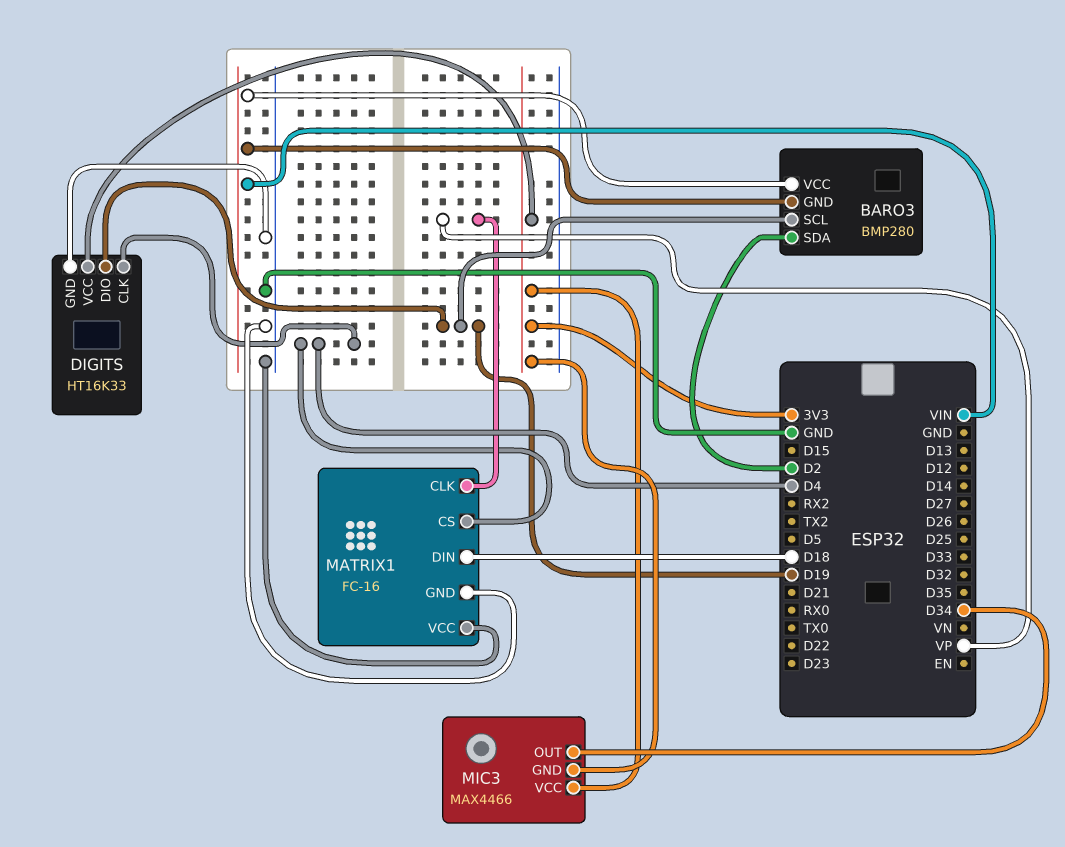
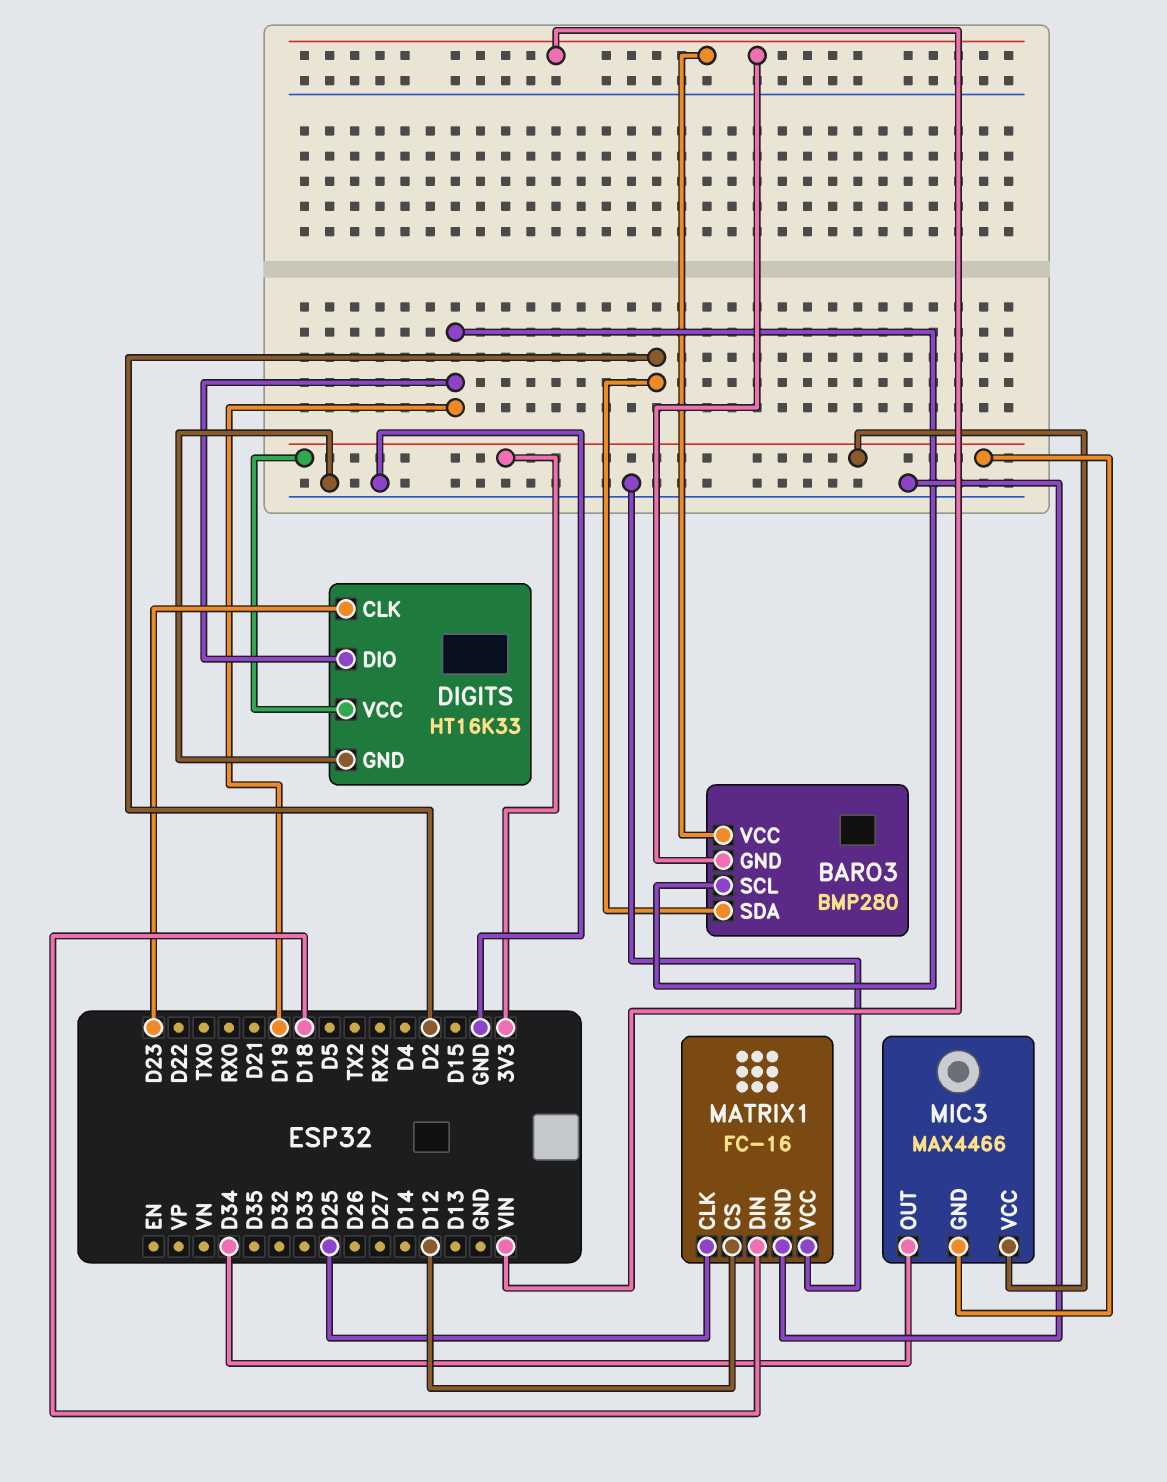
DIGITS pin CLK: D4 -> D23
MATRIX1 pin CLK: VP -> D25
MATRIX1 pin CS: D4 -> D12

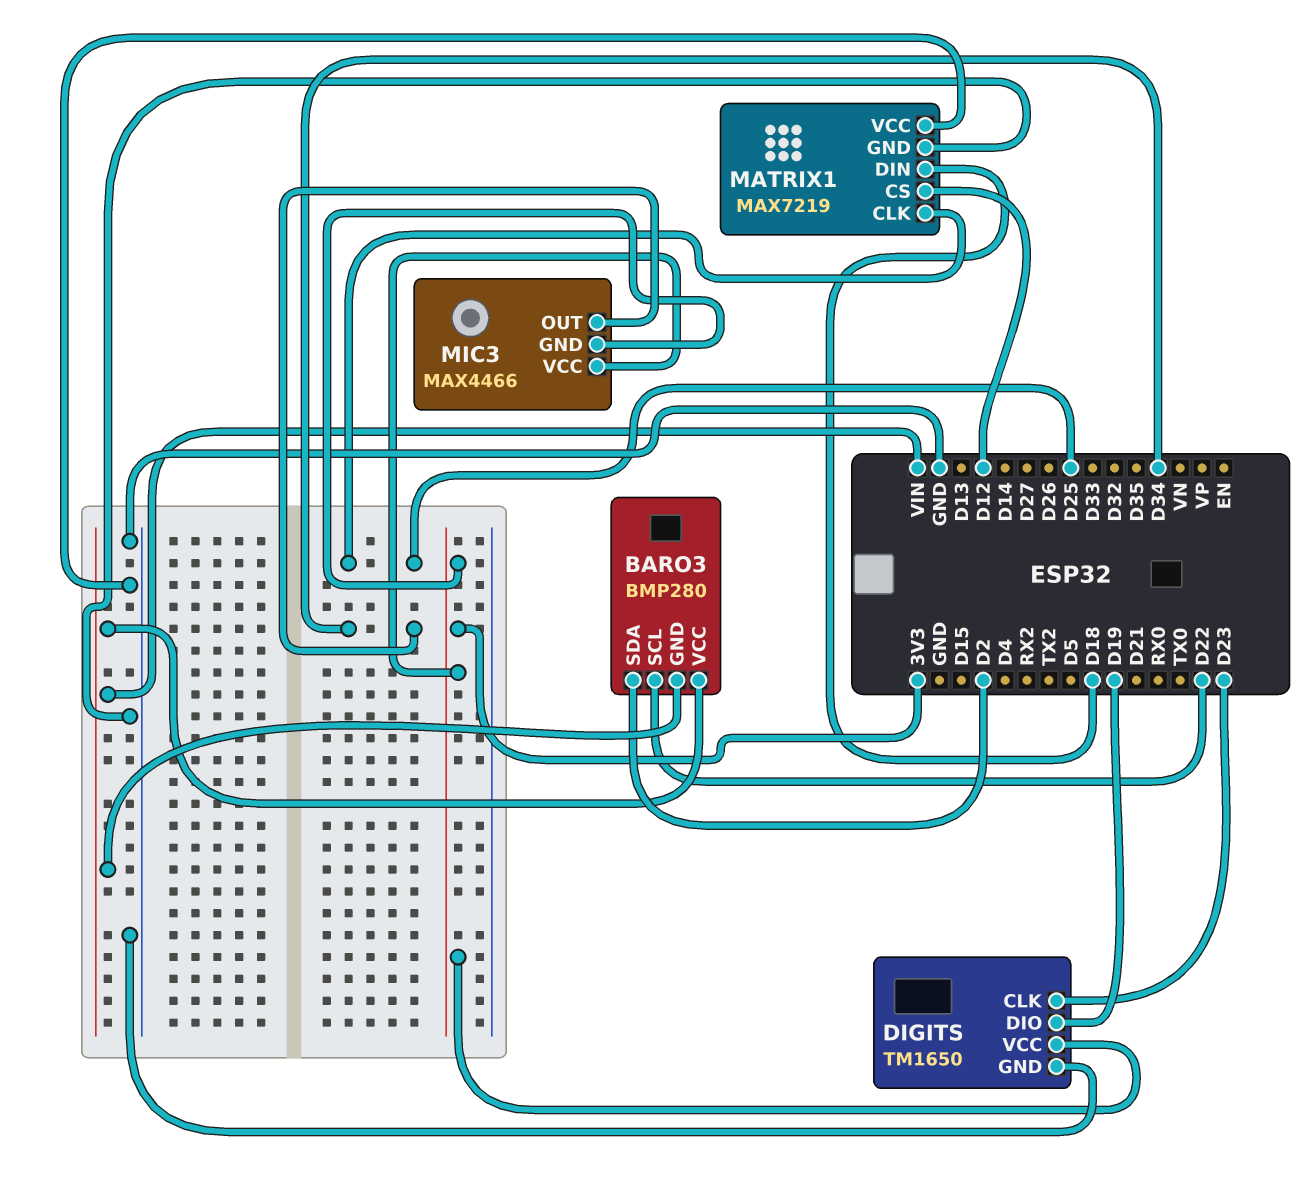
BARO3 pin SCL: D19 -> D22
DIGITS: HT16K33 -> TM1650
MATRIX1: FC-16 -> MAX7219

